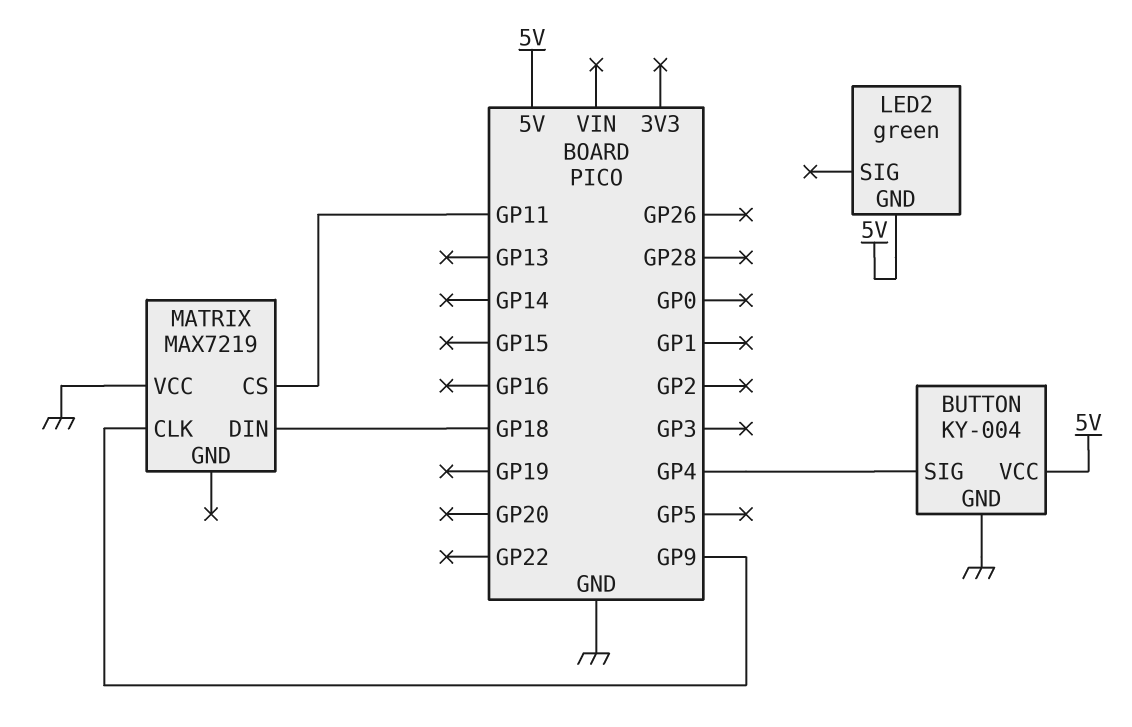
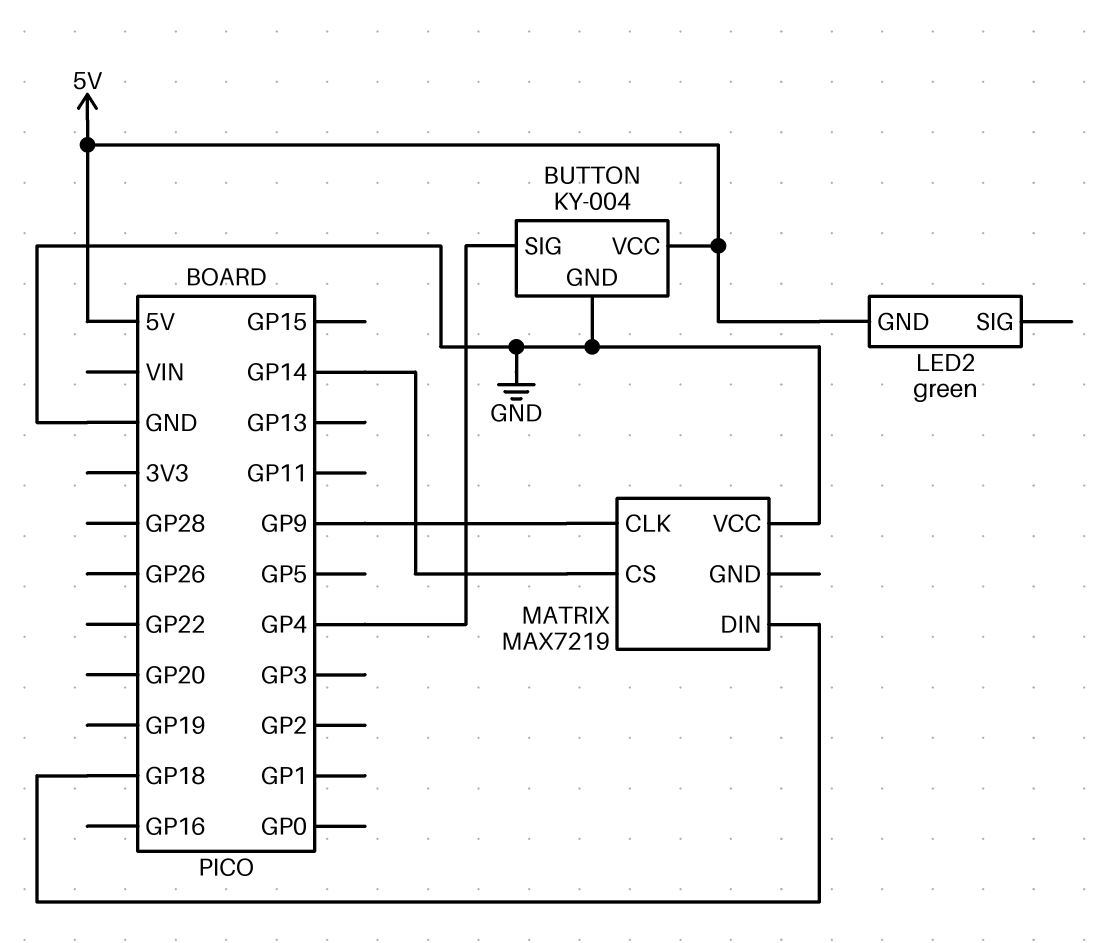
MATRIX pin CS: GP11 -> GP14

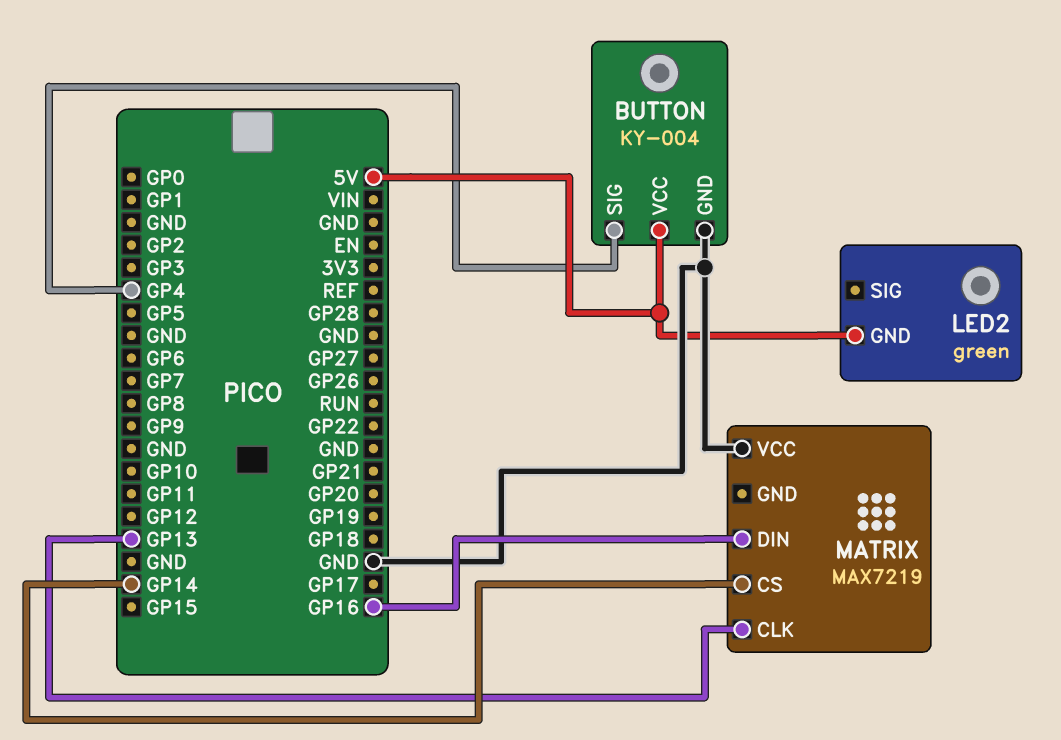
MATRIX pin CLK: GP9 -> GP13
MATRIX pin DIN: GP18 -> GP16

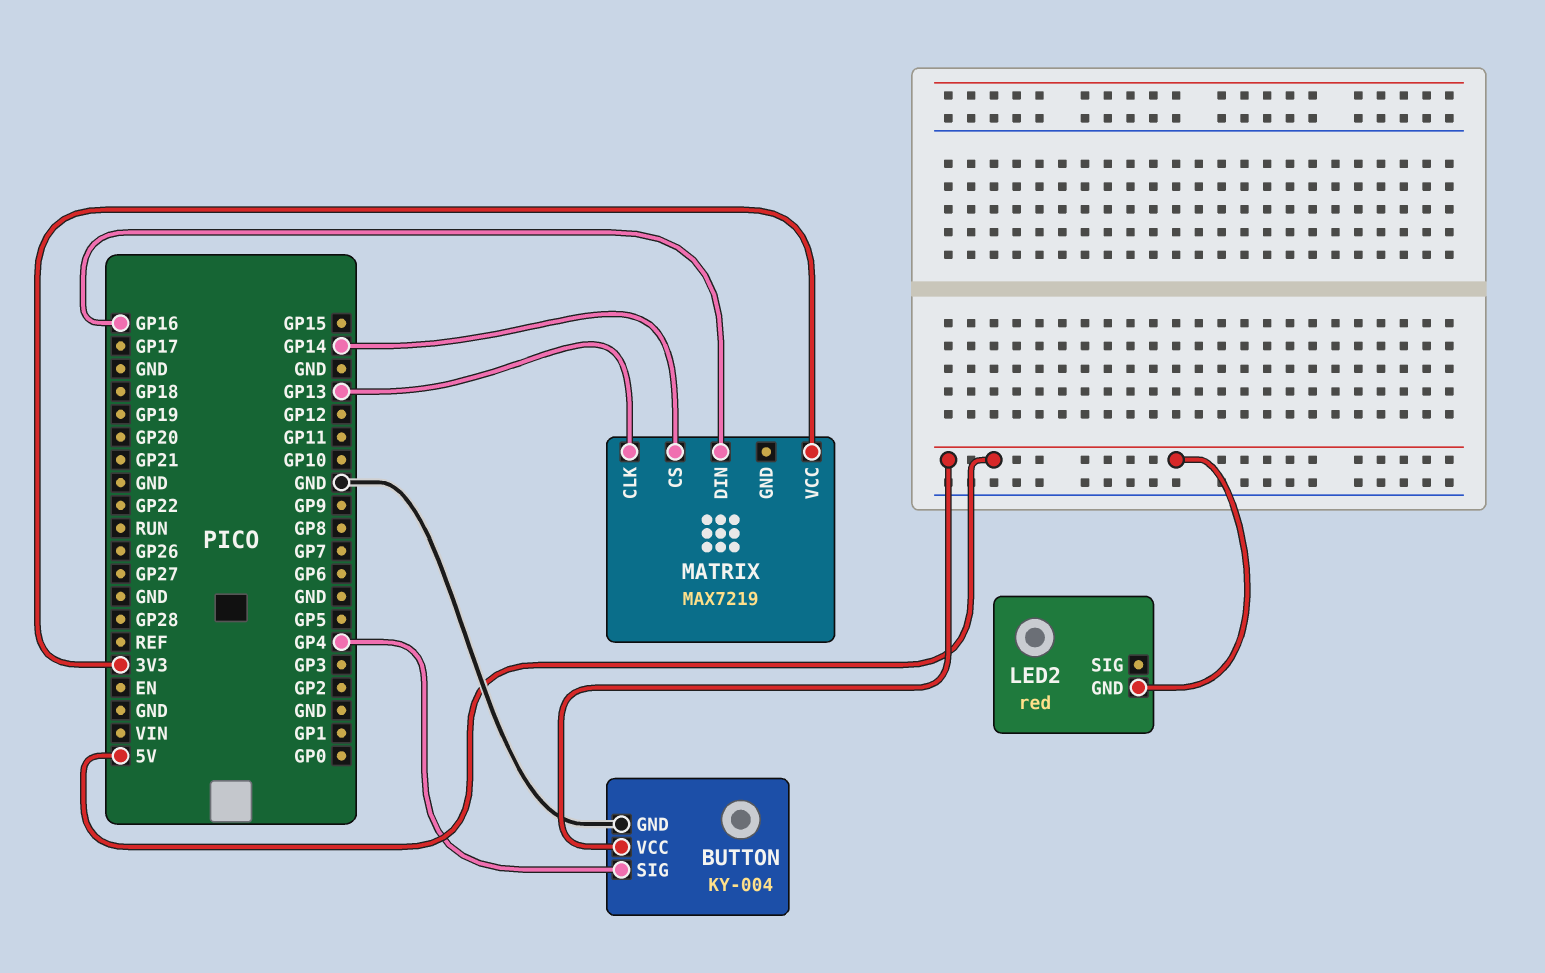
LED2: green -> red
MATRIX pin VCC: GND -> 3V3

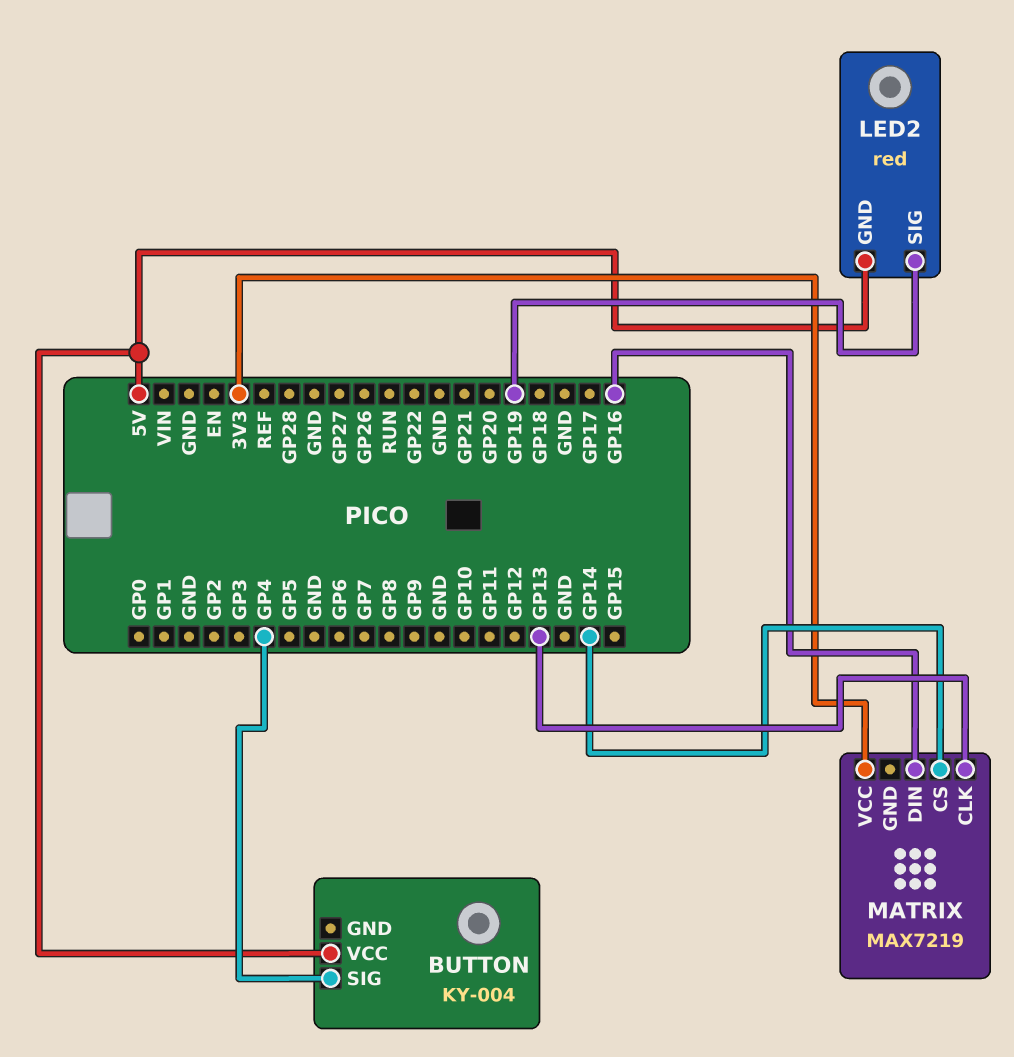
BUTTON pin GND: GND -> none
LED2 pin SIG: none -> GP19

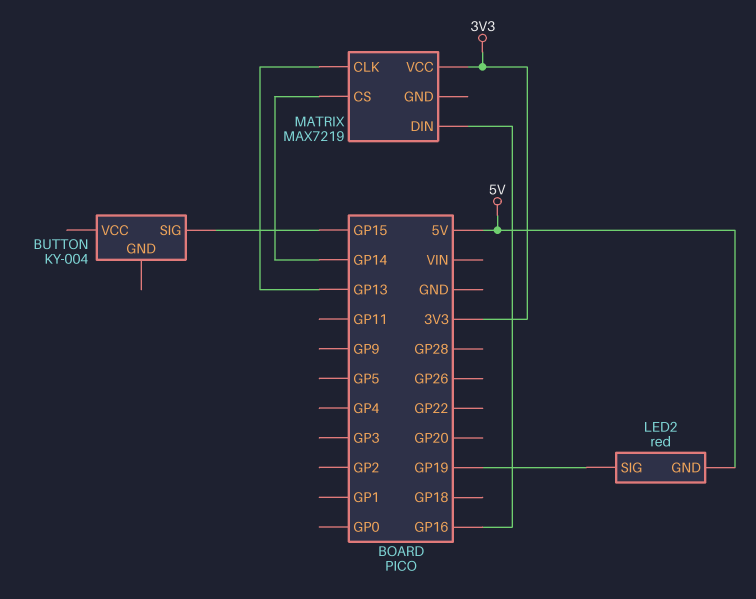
BUTTON pin SIG: GP4 -> GP15
BUTTON pin VCC: 5V -> none

